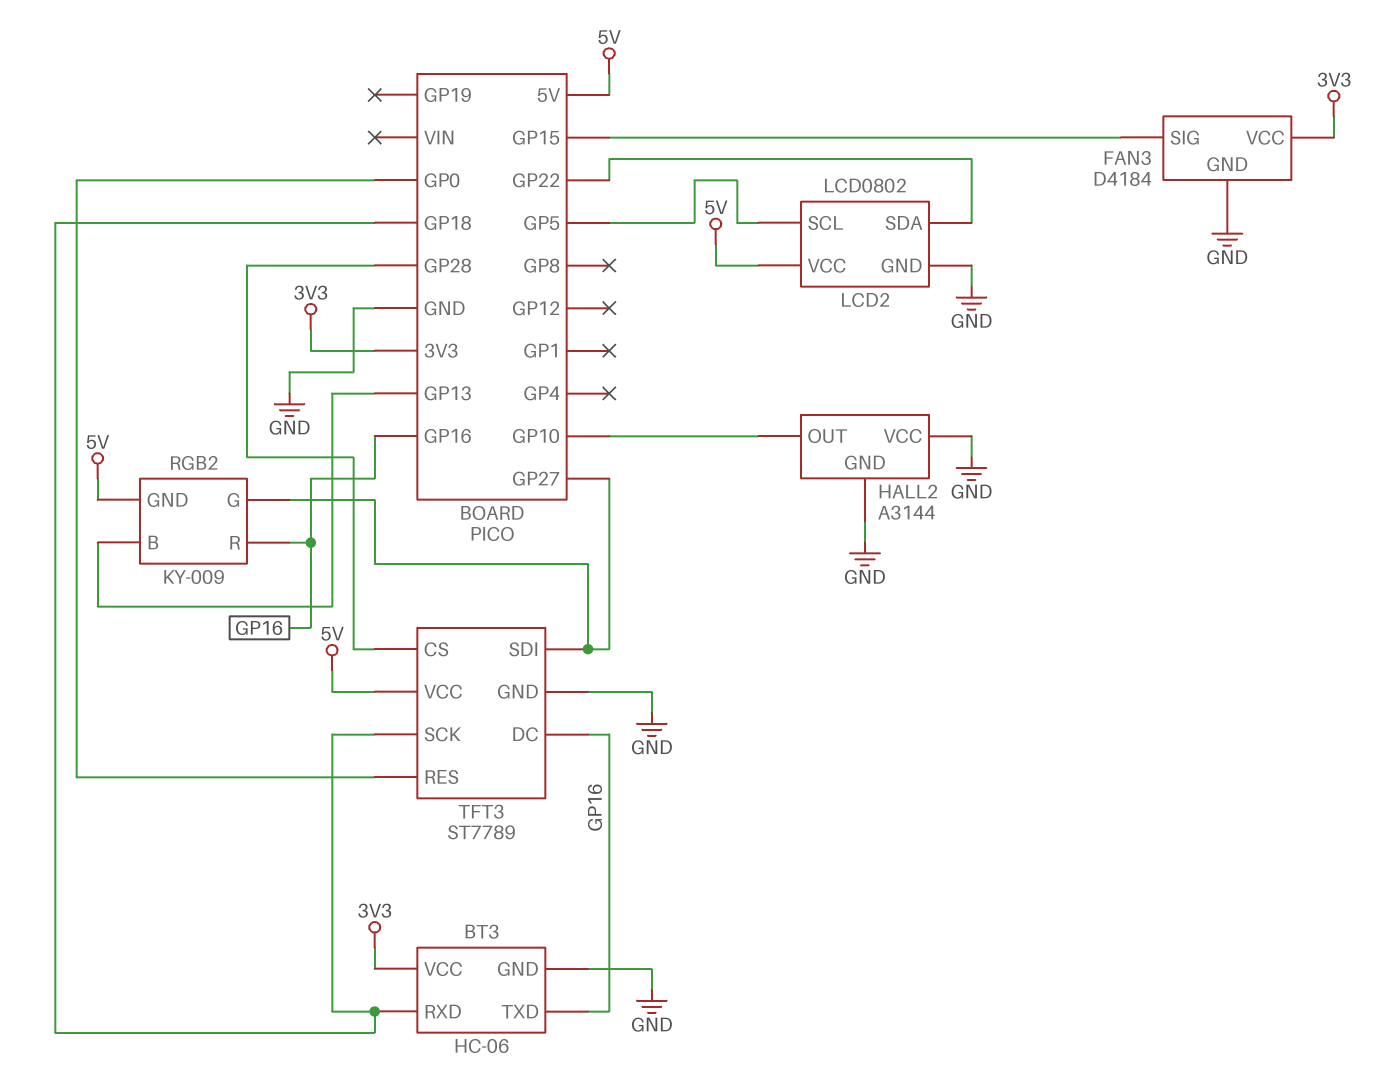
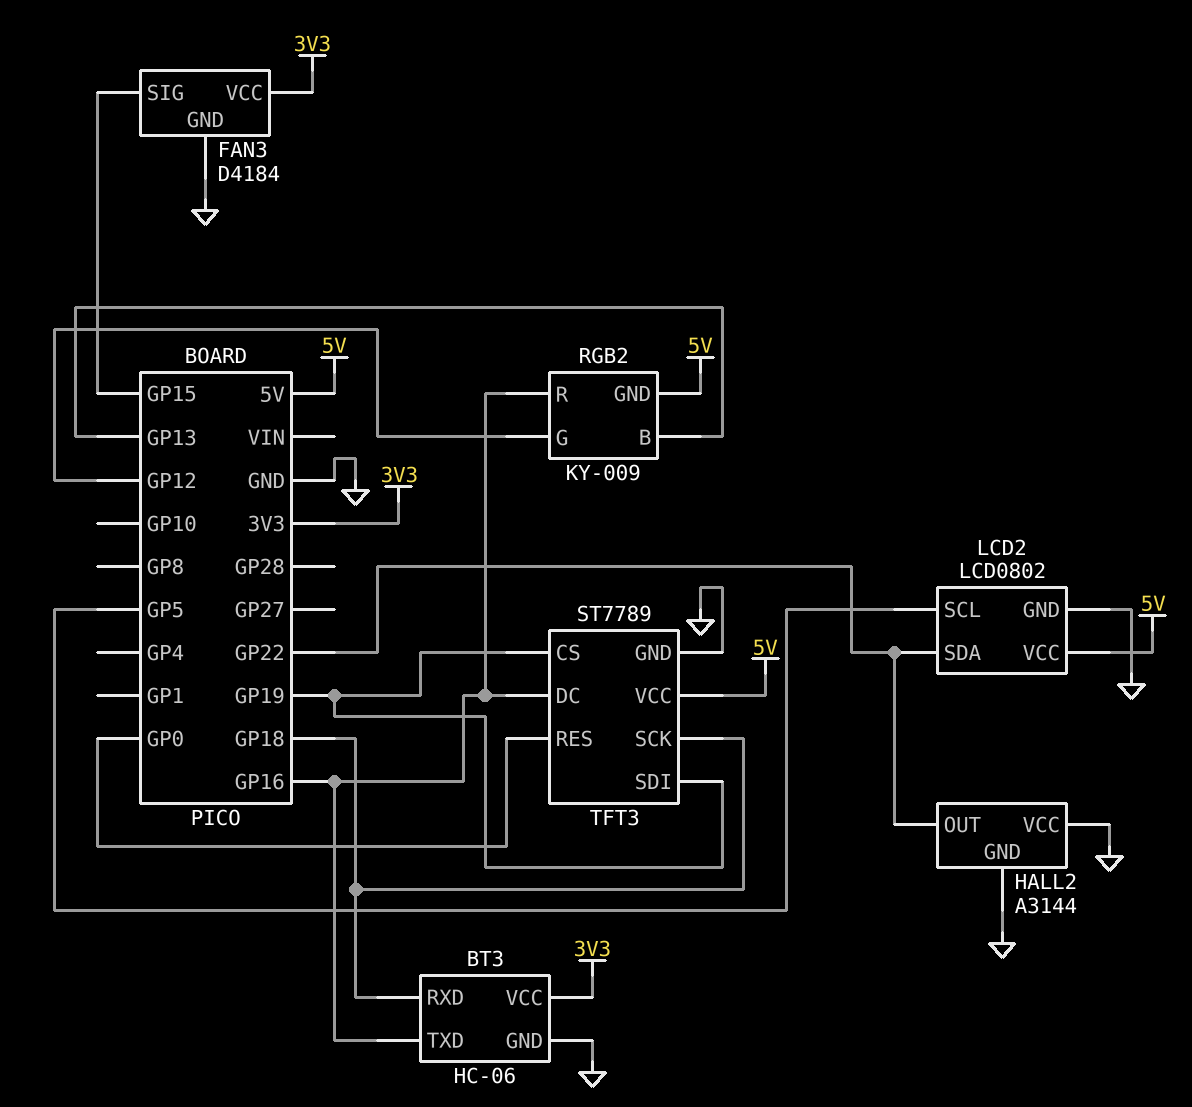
HALL2 pin OUT: GP10 -> GP22
RGB2 pin G: GP27 -> GP12
TFT3 pin CS: GP28 -> GP19
TFT3 pin SDI: GP27 -> GP19

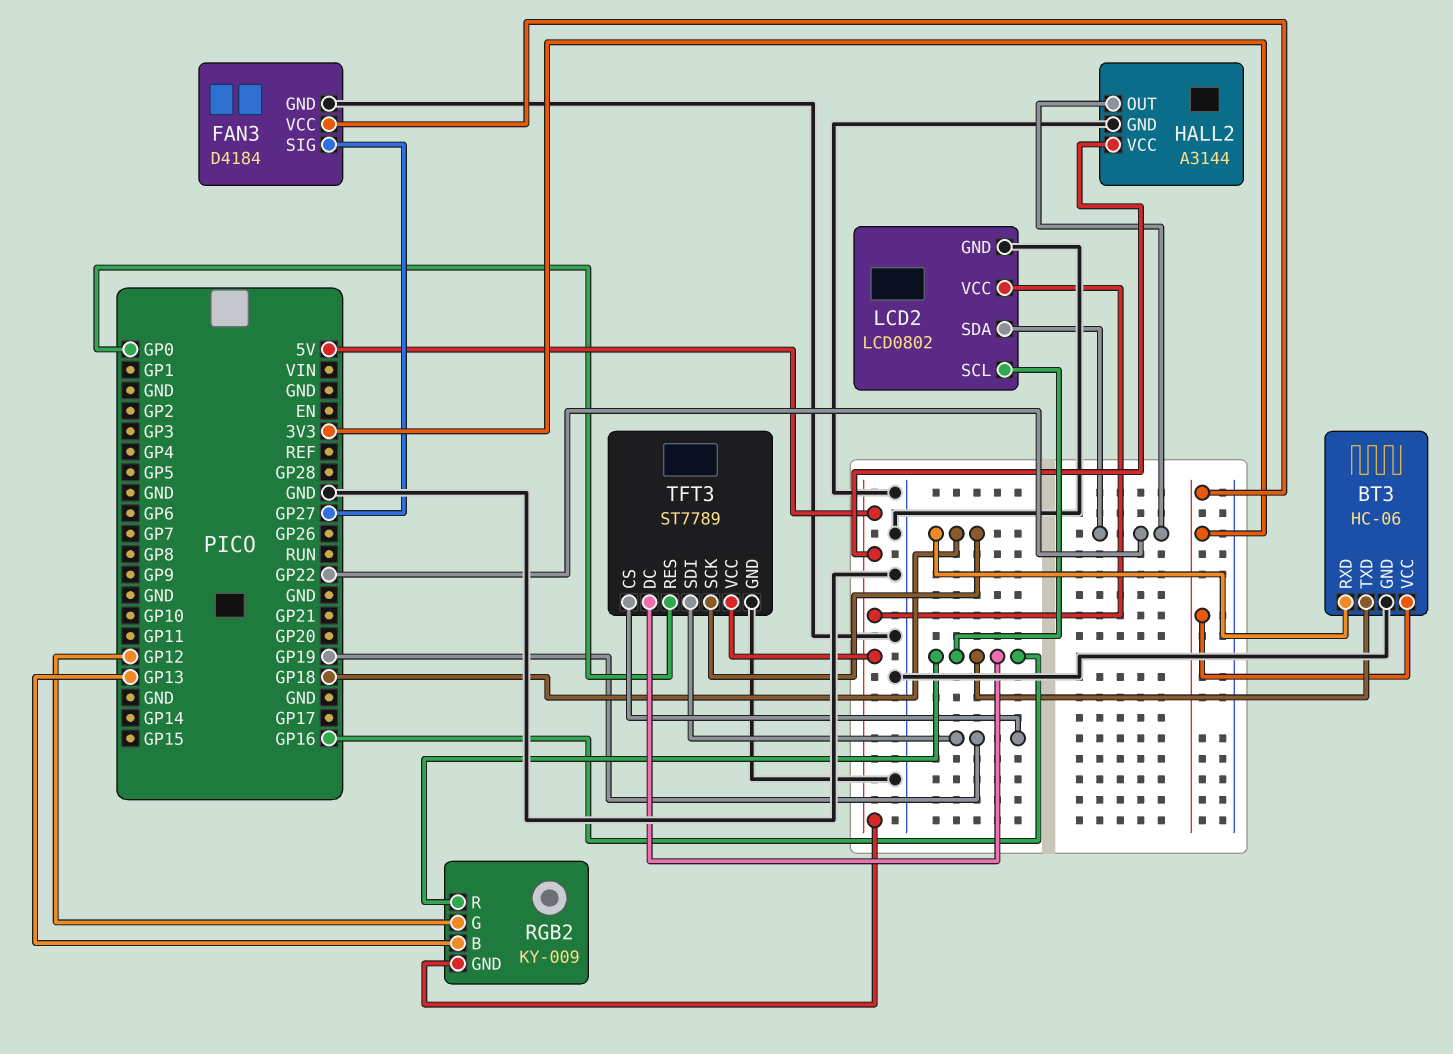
FAN3 pin SIG: GP15 -> GP27
HALL2 pin VCC: GND -> 5V
LCD2 pin SCL: GP5 -> GP16

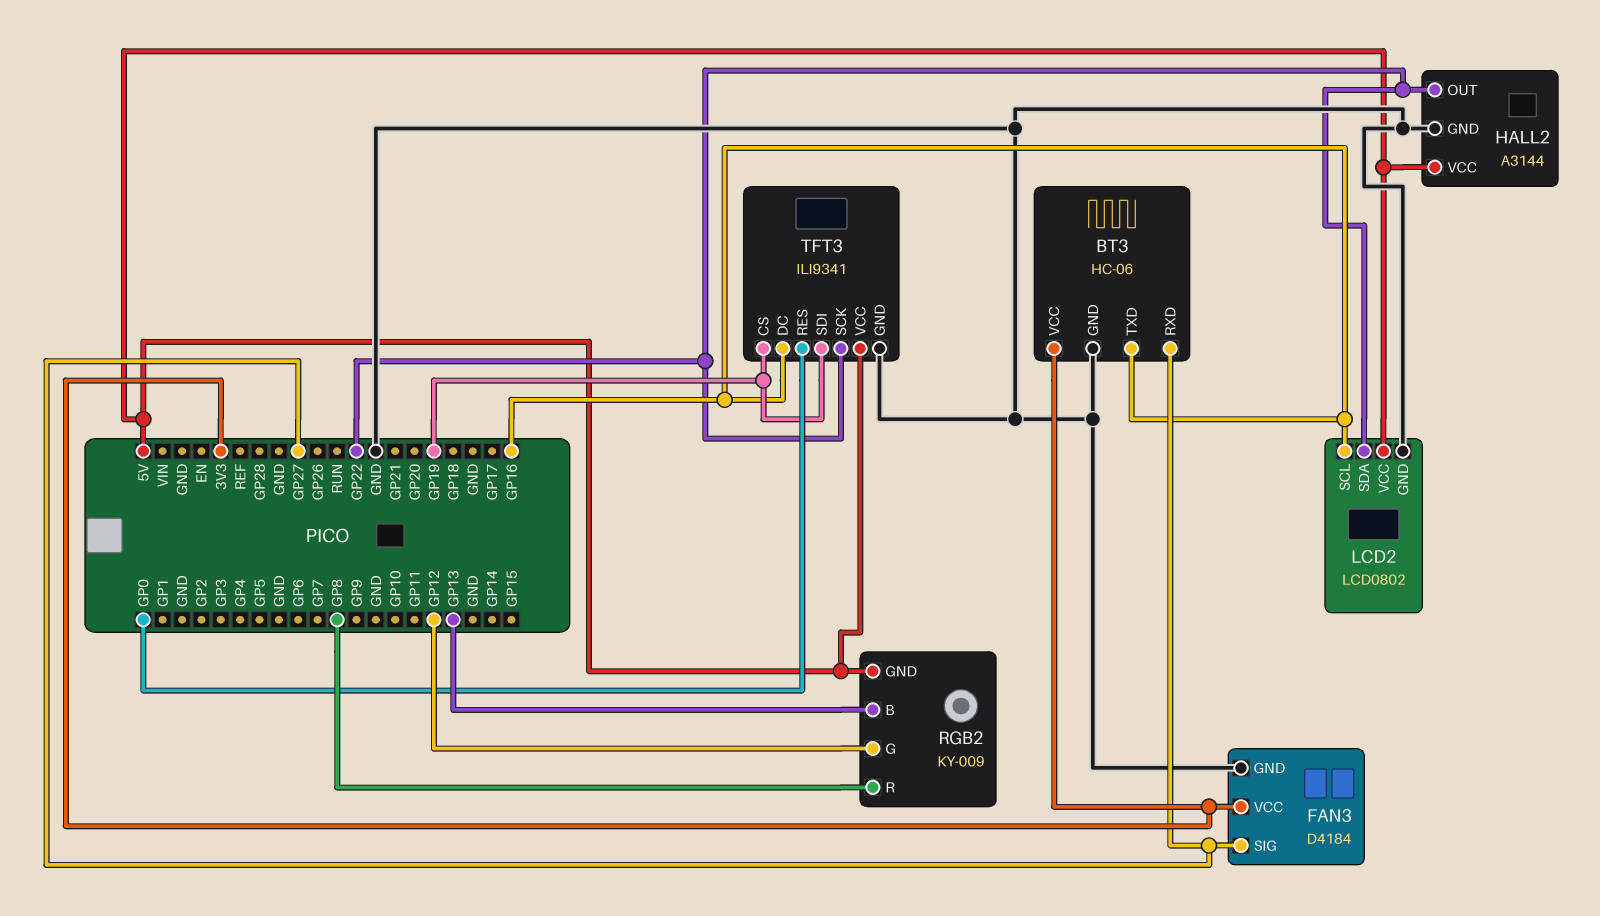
BT3 pin RXD: GP18 -> GP27
RGB2 pin R: GP16 -> GP8
TFT3: ST7789 -> ILI9341
TFT3 pin SCK: GP18 -> GP22

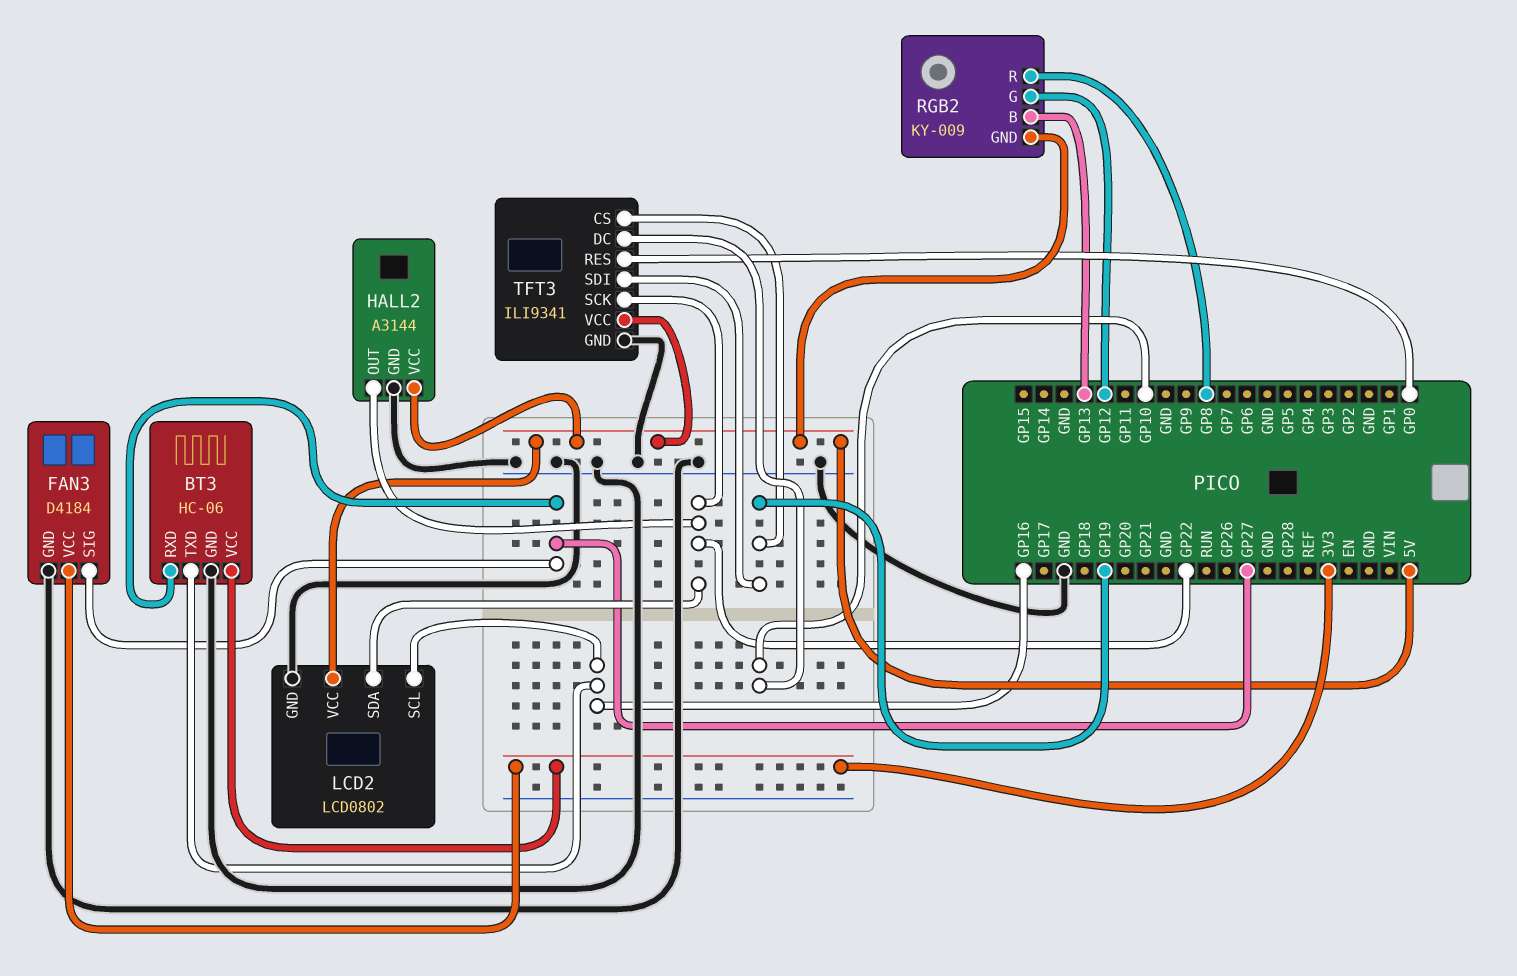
TFT3 pin DC: GP16 -> GP10

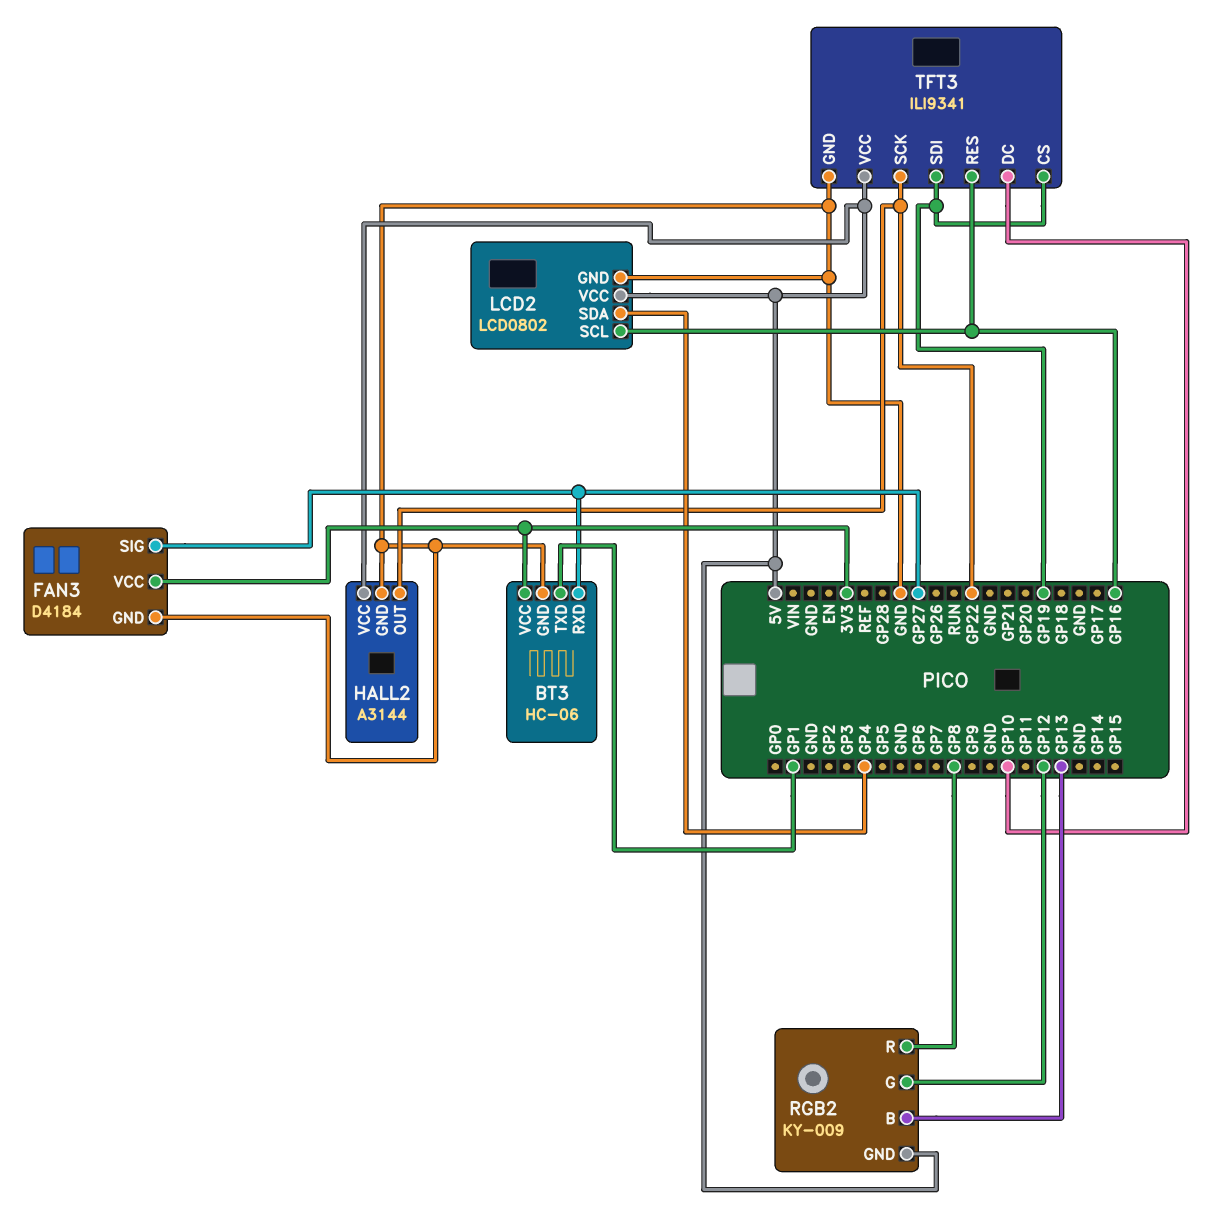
BT3 pin TXD: GP16 -> GP1
LCD2 pin SDA: GP22 -> GP4
TFT3 pin RES: GP0 -> GP16

